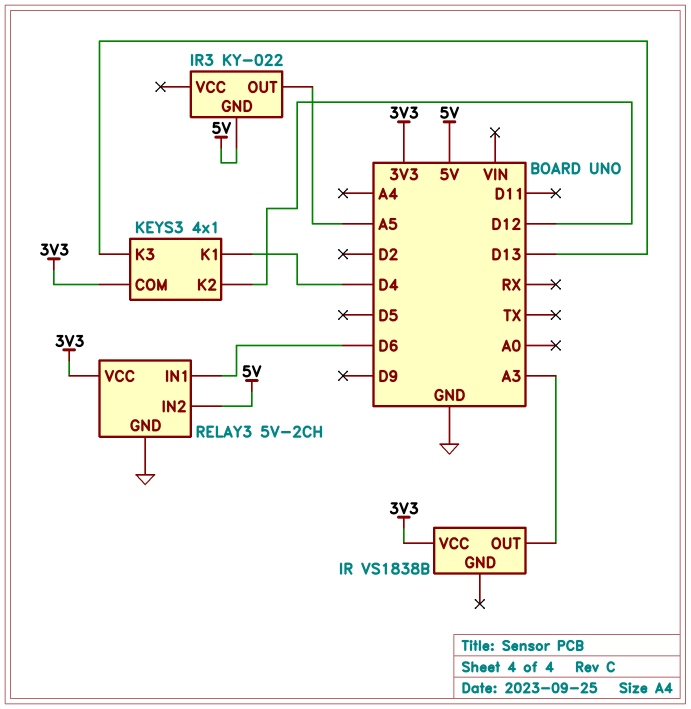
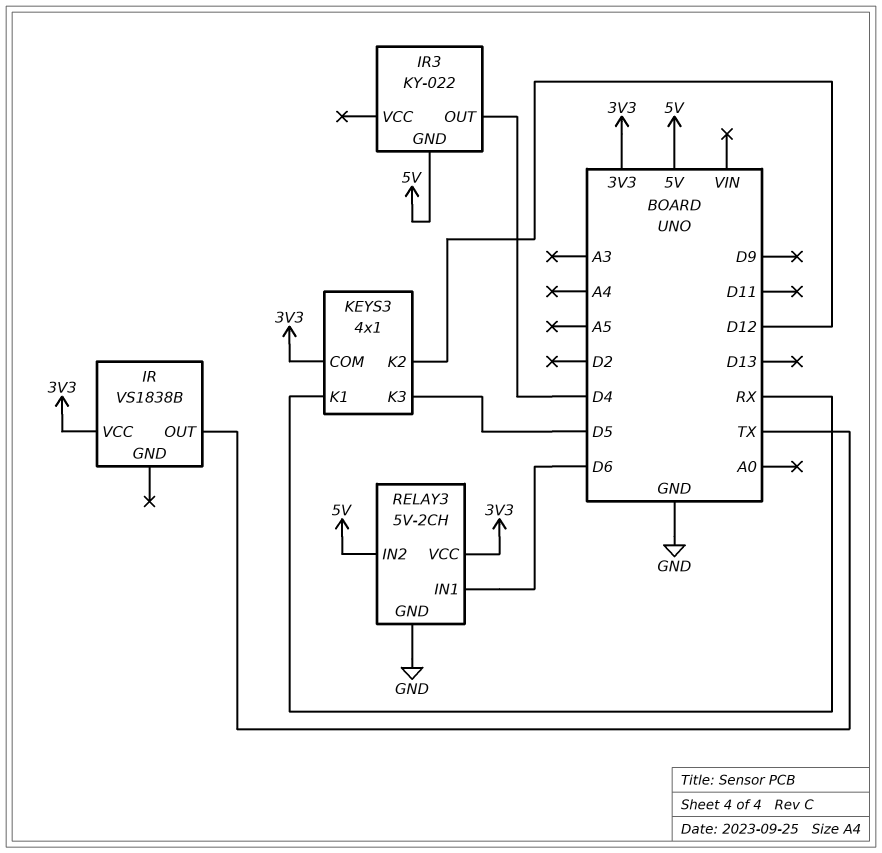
IR pin OUT: A3 -> TX
IR3 pin OUT: A5 -> D4
KEYS3 pin K1: D4 -> RX
KEYS3 pin K3: D13 -> D5

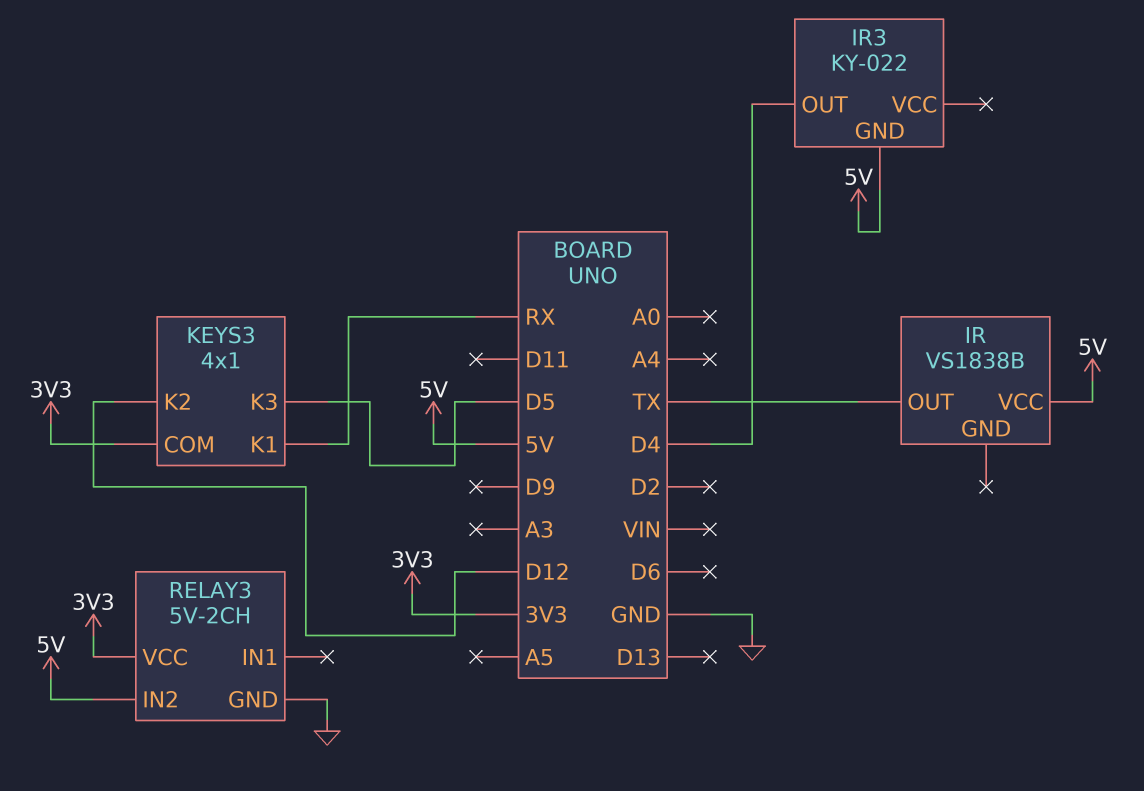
IR pin VCC: 3V3 -> 5V
RELAY3 pin IN1: D6 -> none

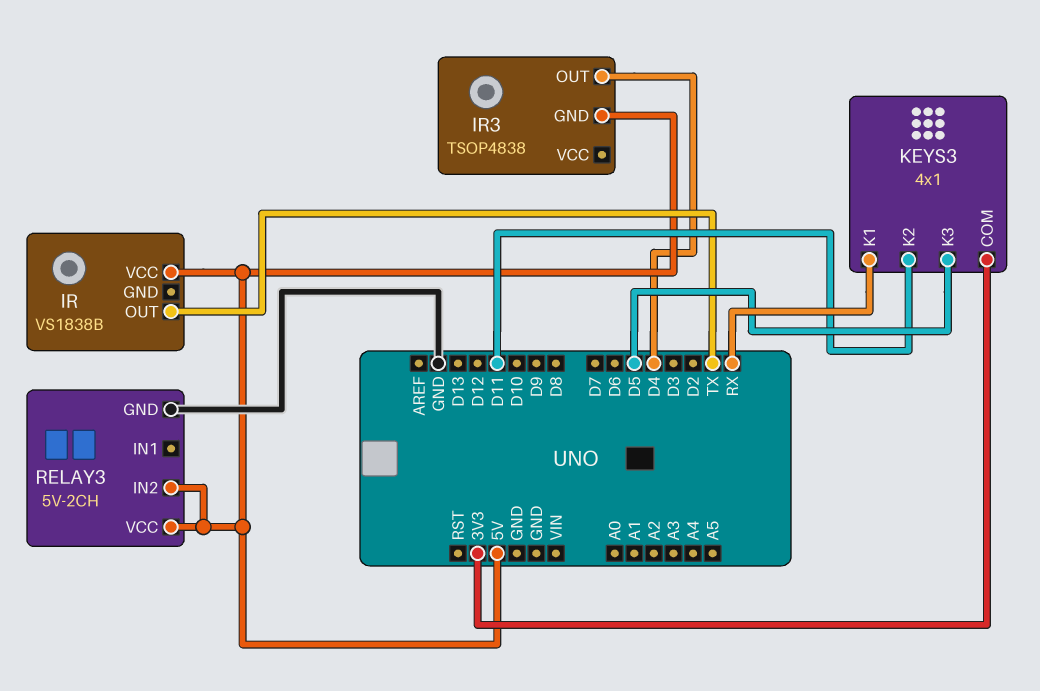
IR3: KY-022 -> TSOP4838
KEYS3 pin K2: D12 -> D11
RELAY3 pin VCC: 3V3 -> 5V

